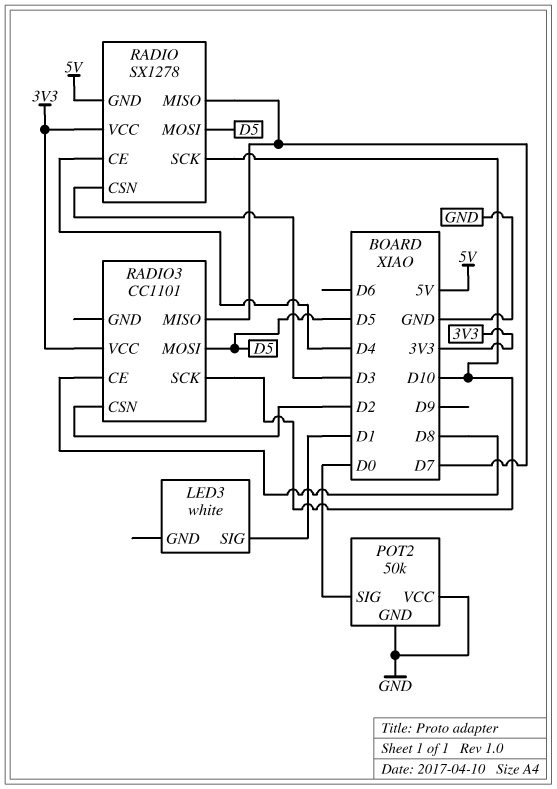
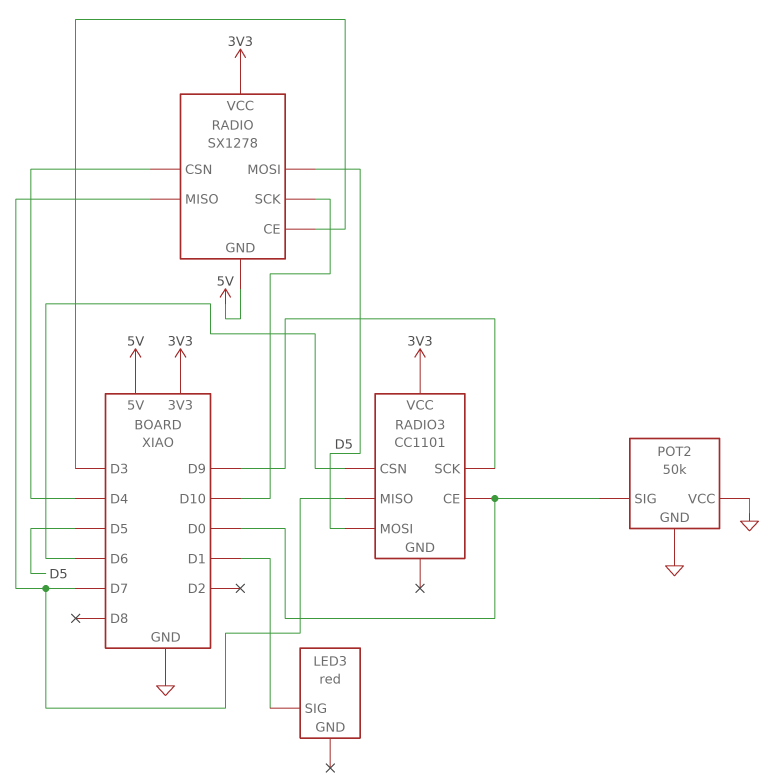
LED3: white -> red
RADIO pin CE: D4 -> D3
RADIO pin CSN: D3 -> D4
RADIO3 pin CE: D8 -> D0
RADIO3 pin CSN: D2 -> D6
RADIO3 pin SCK: D10 -> D9

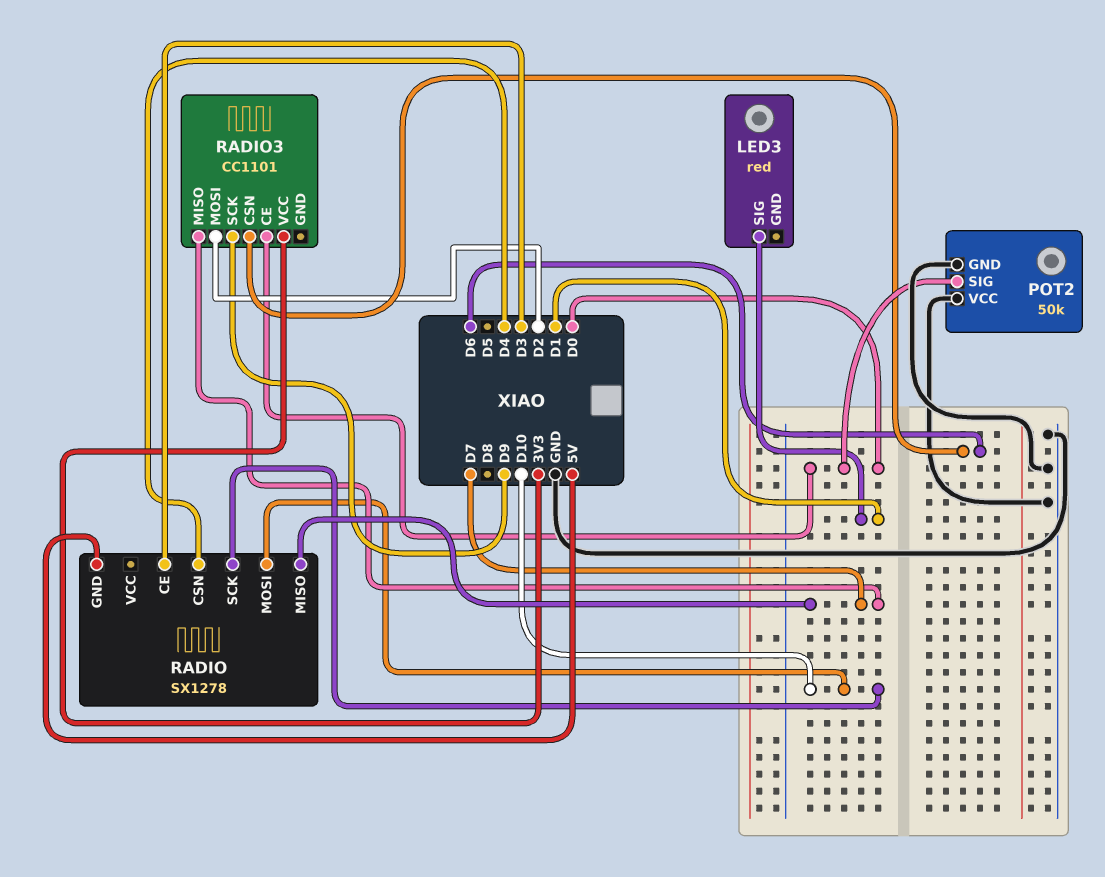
RADIO pin MOSI: D5 -> D10
RADIO pin VCC: 3V3 -> none
RADIO3 pin MOSI: D5 -> D2

